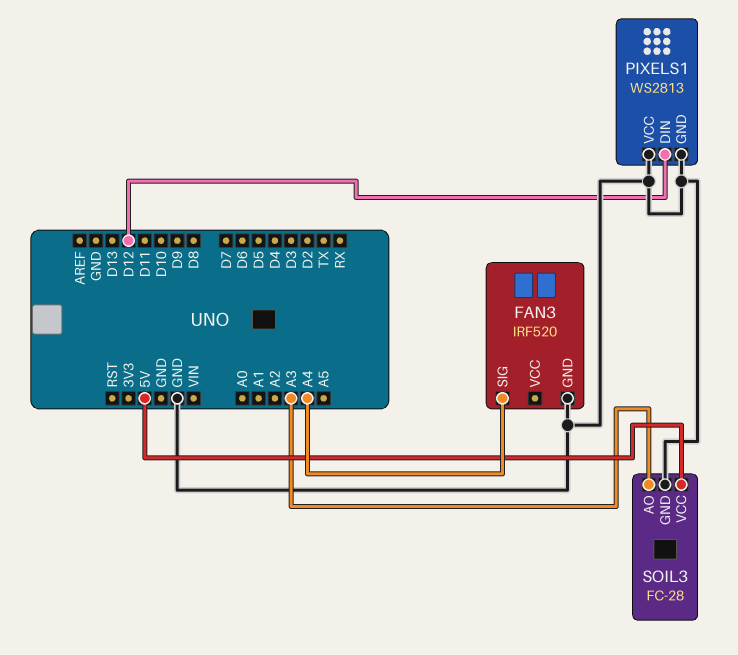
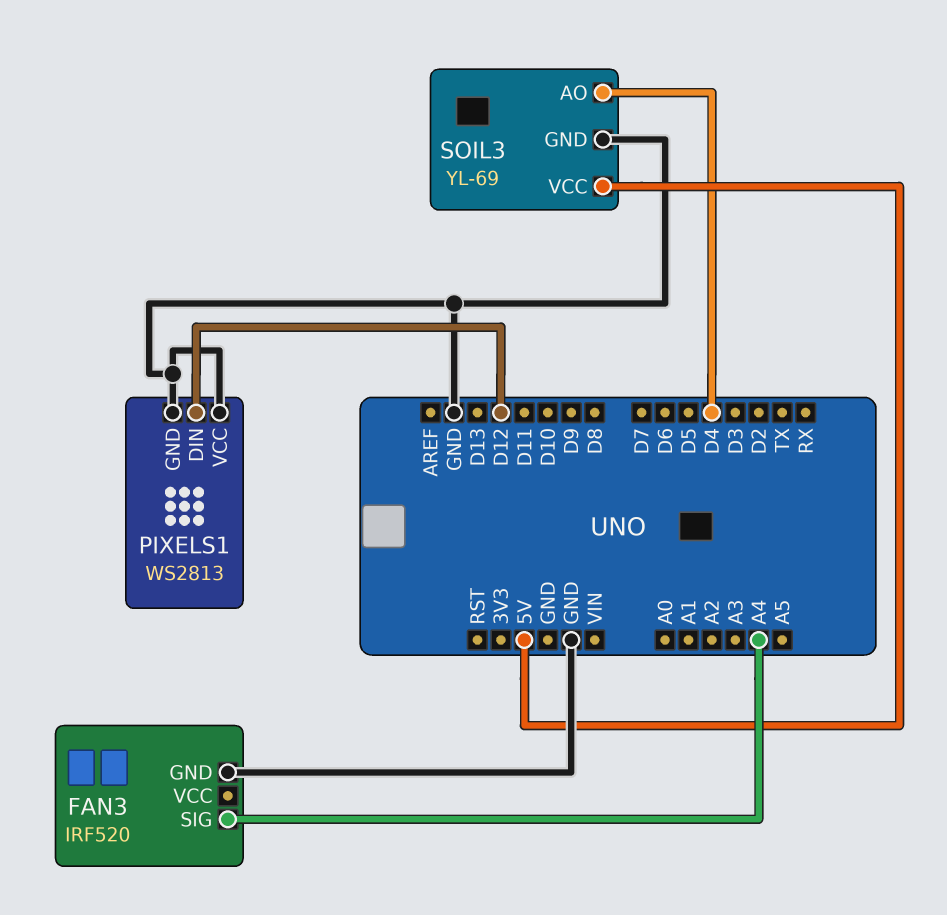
SOIL3: FC-28 -> YL-69
SOIL3 pin AO: A3 -> D4

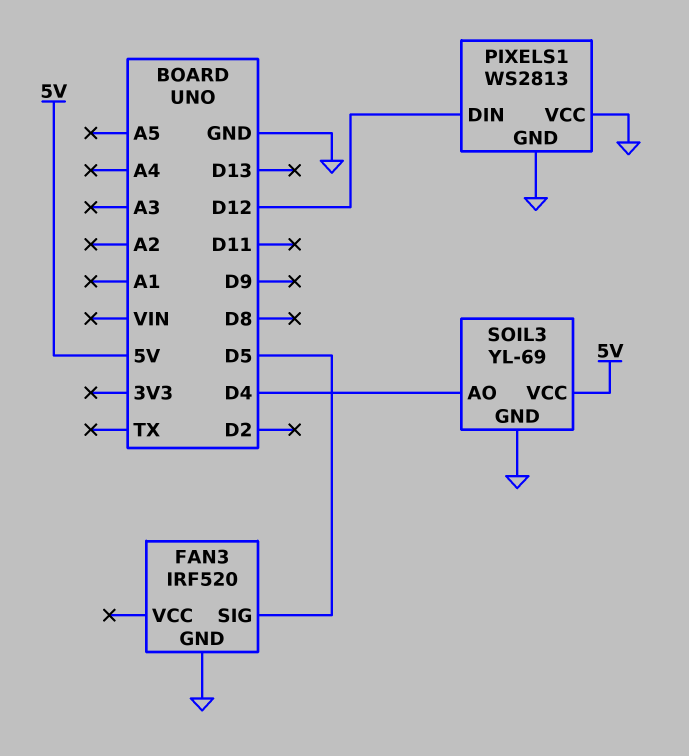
FAN3 pin SIG: A4 -> D5

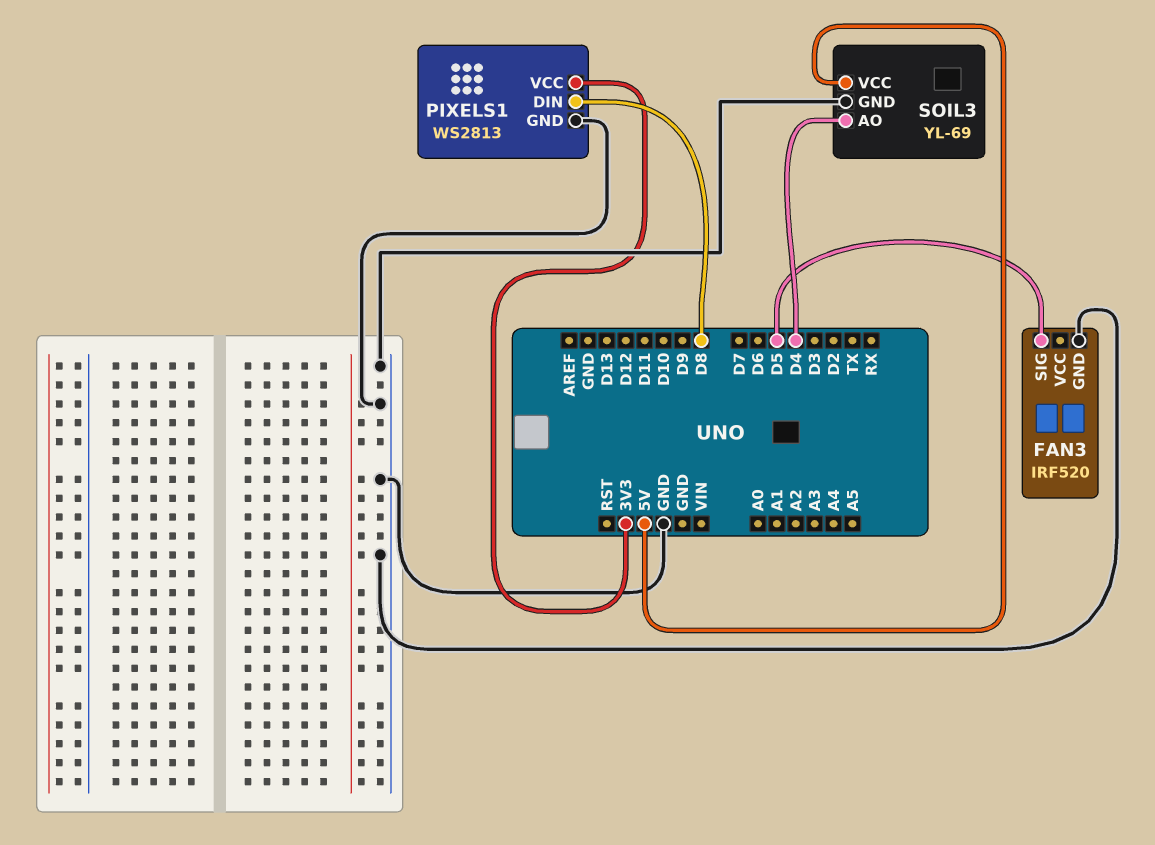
PIXELS1 pin DIN: D12 -> D8
PIXELS1 pin VCC: GND -> 3V3

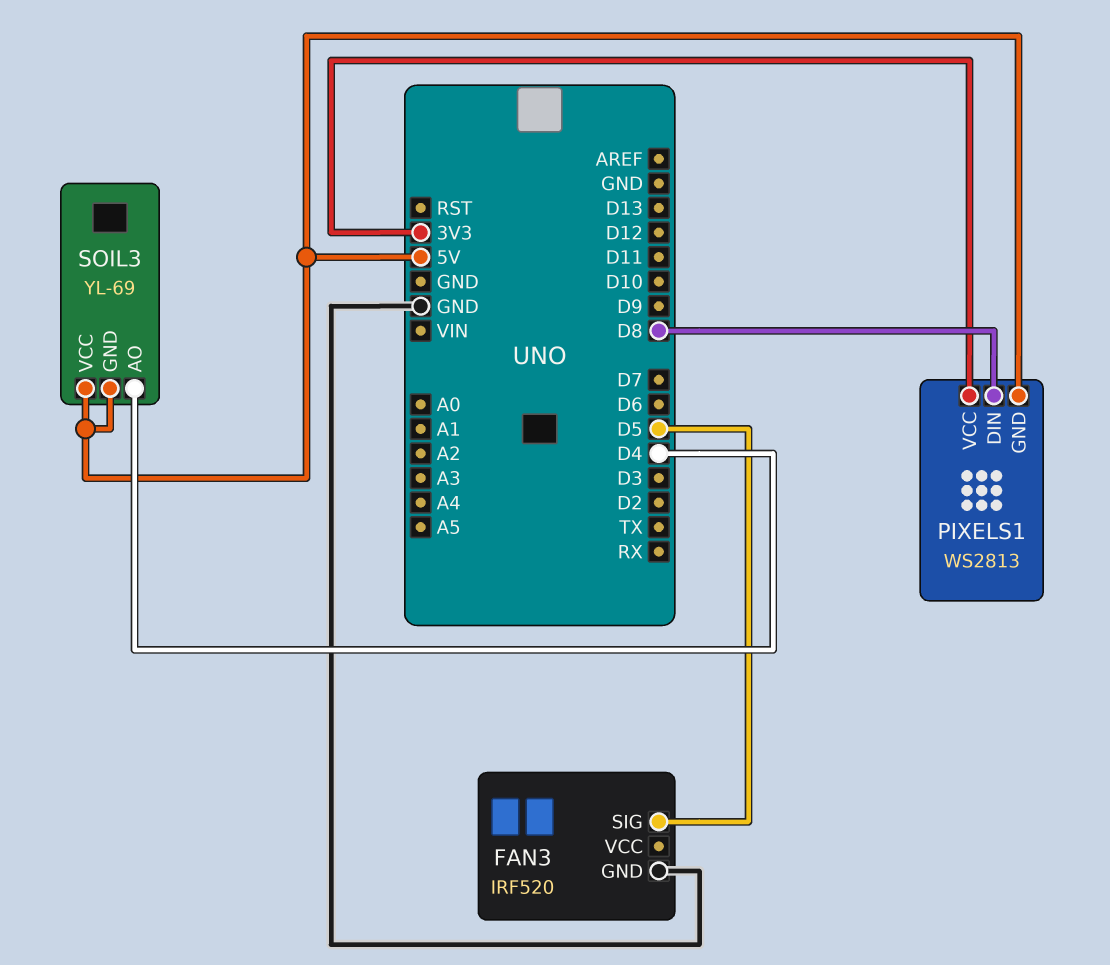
PIXELS1 pin GND: GND -> 5V
SOIL3 pin GND: GND -> 5V

